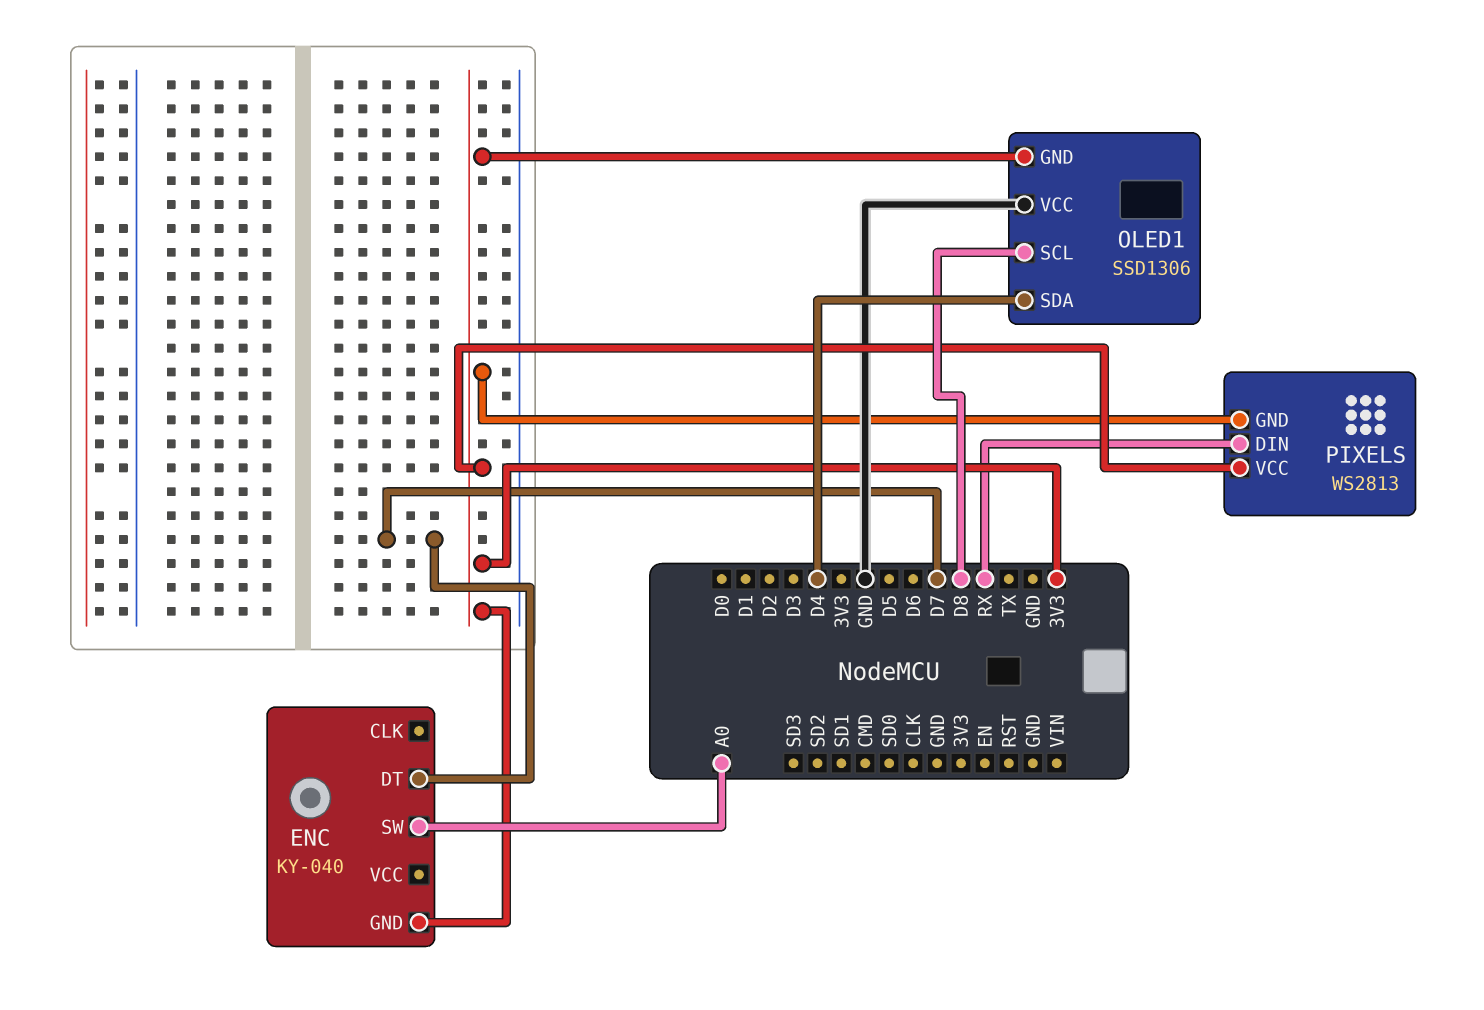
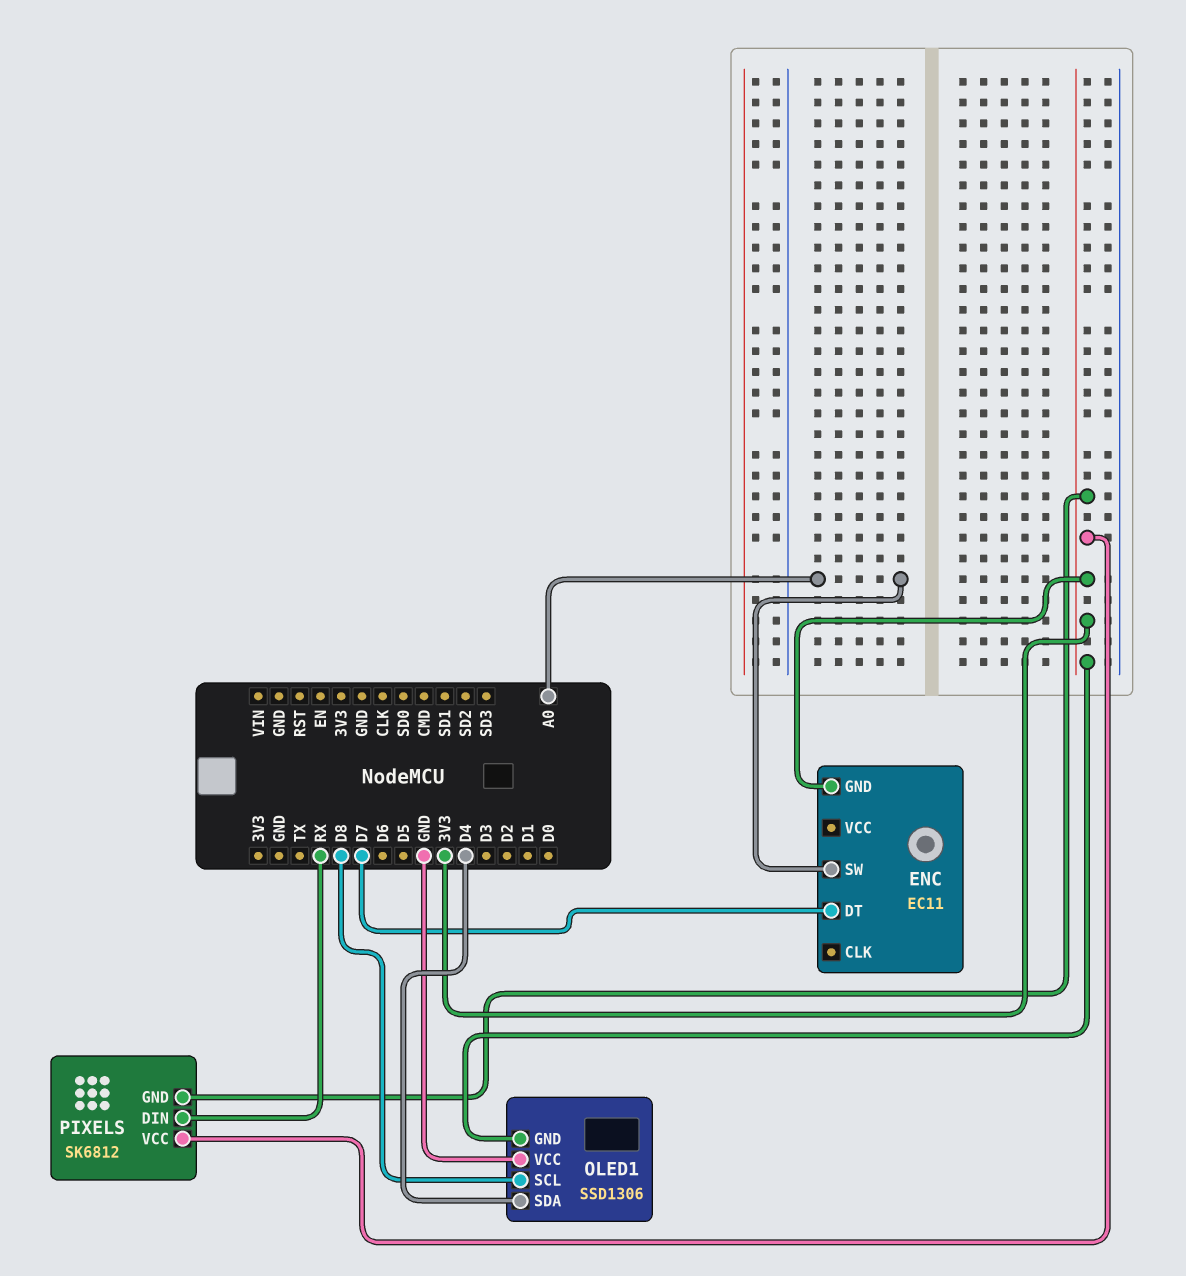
ENC: KY-040 -> EC11
PIXELS: WS2813 -> SK6812

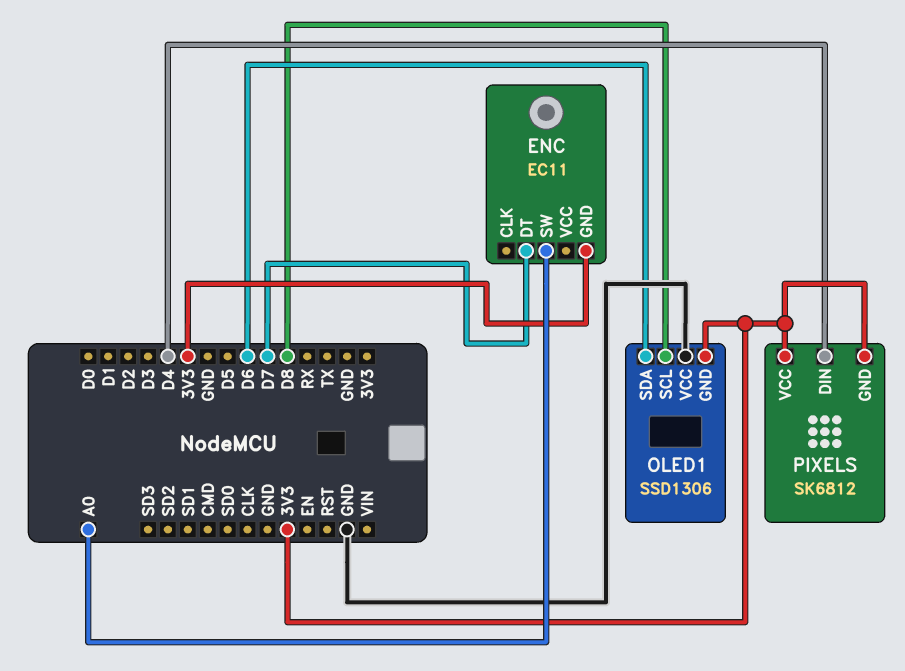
OLED1 pin SDA: D4 -> D6
PIXELS pin DIN: RX -> D4

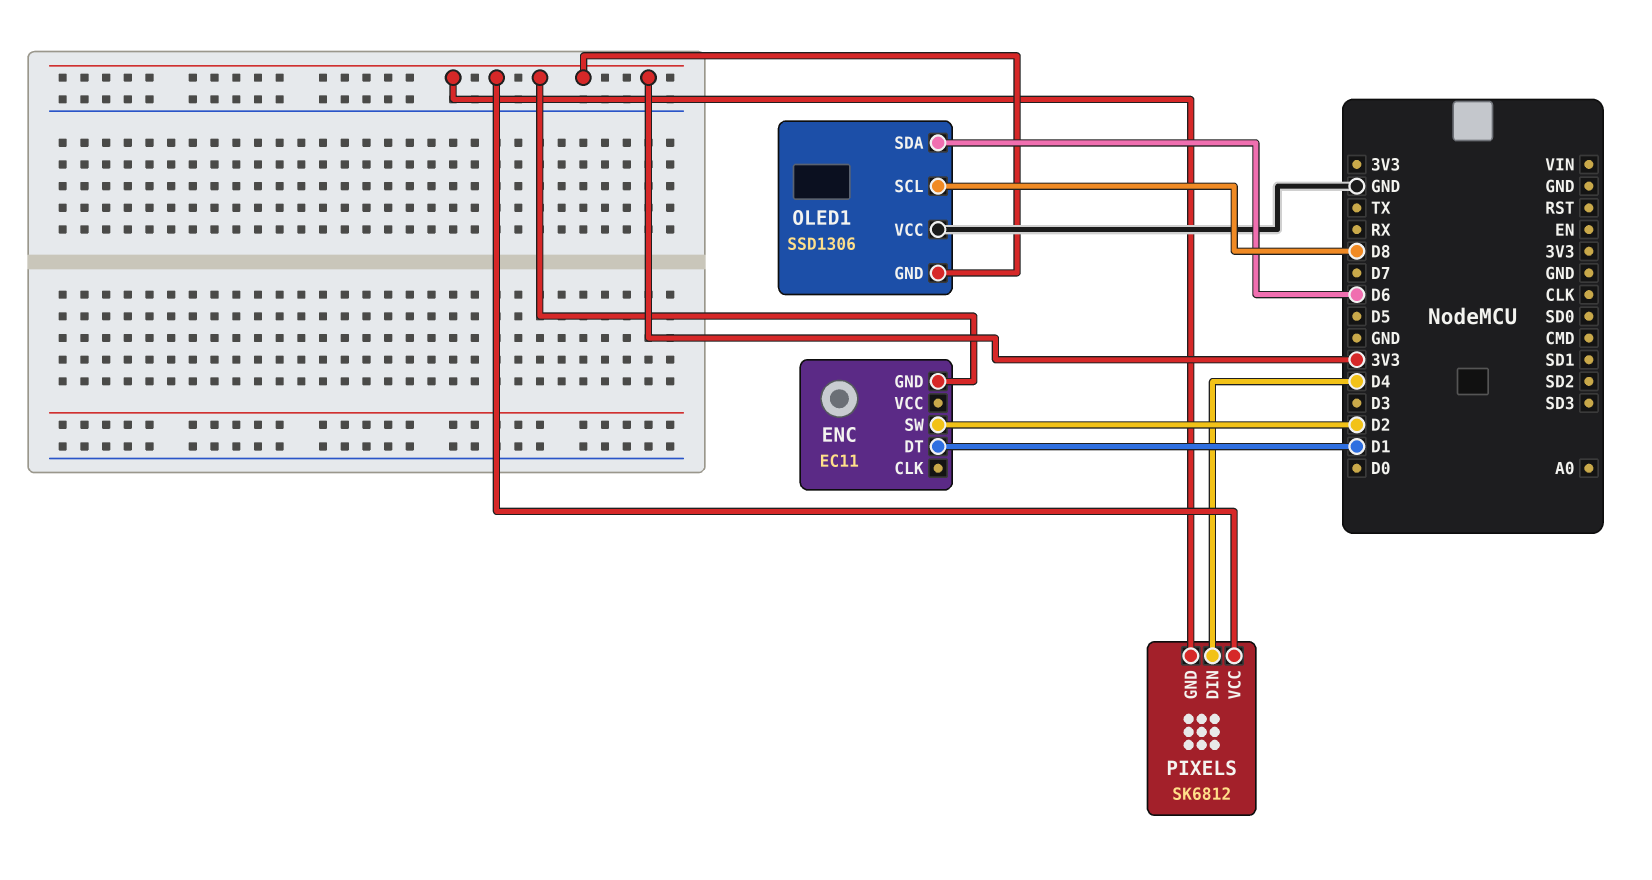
ENC pin DT: D7 -> D1
ENC pin SW: A0 -> D2

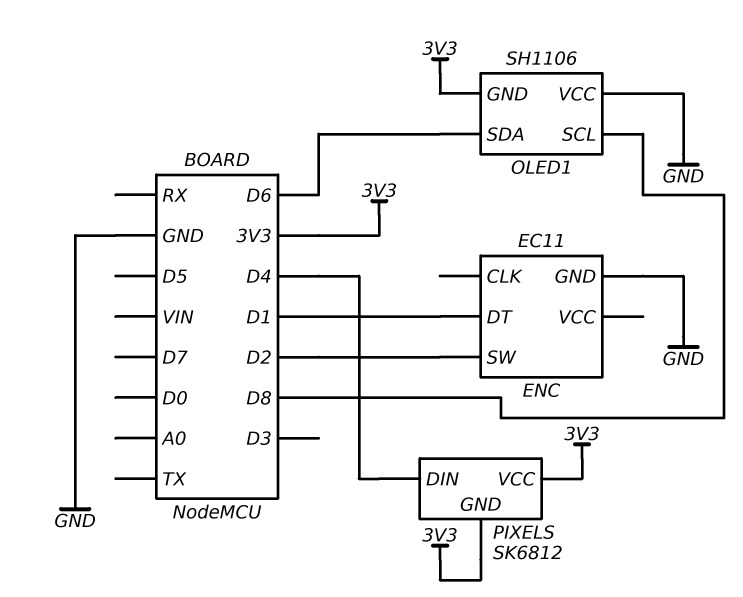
ENC pin GND: 3V3 -> GND
OLED1: SSD1306 -> SH1106

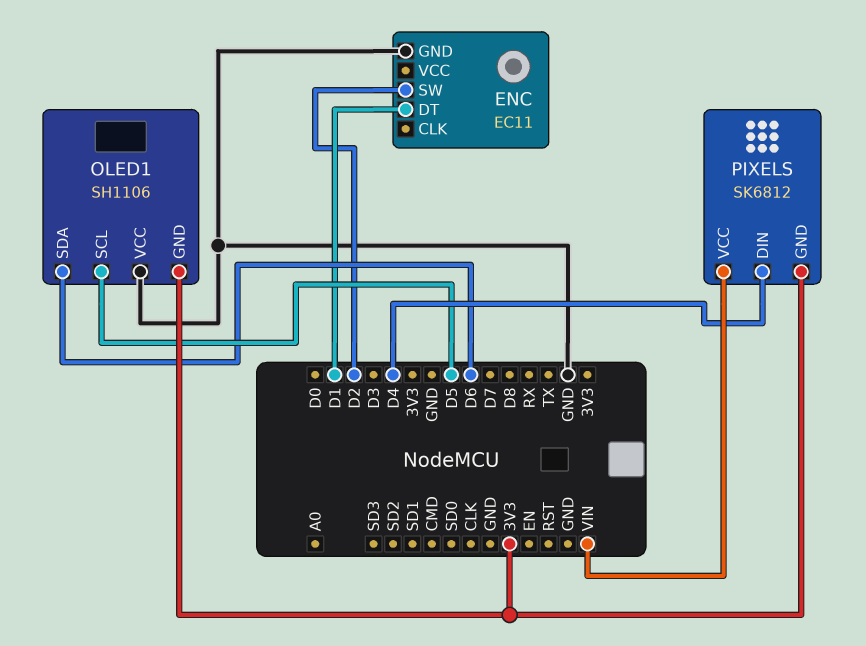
OLED1 pin SCL: D8 -> D5
PIXELS pin VCC: 3V3 -> VIN

